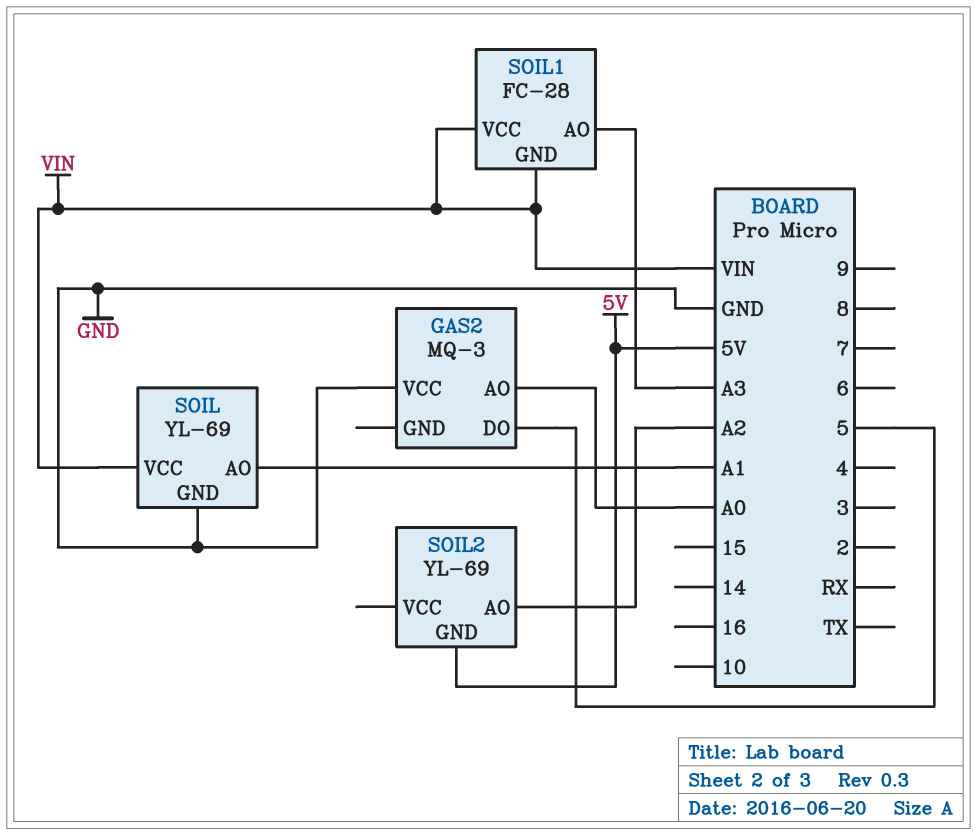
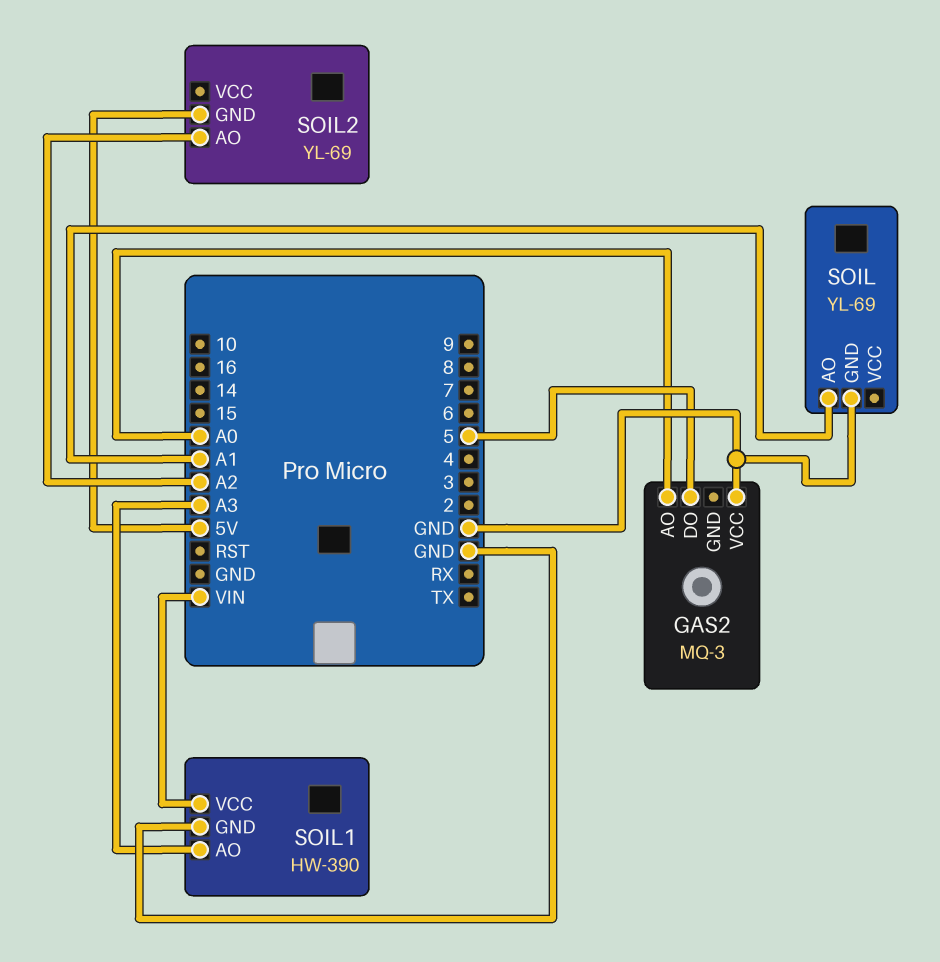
SOIL pin VCC: VIN -> none
SOIL1: FC-28 -> HW-390
SOIL1 pin GND: VIN -> GND

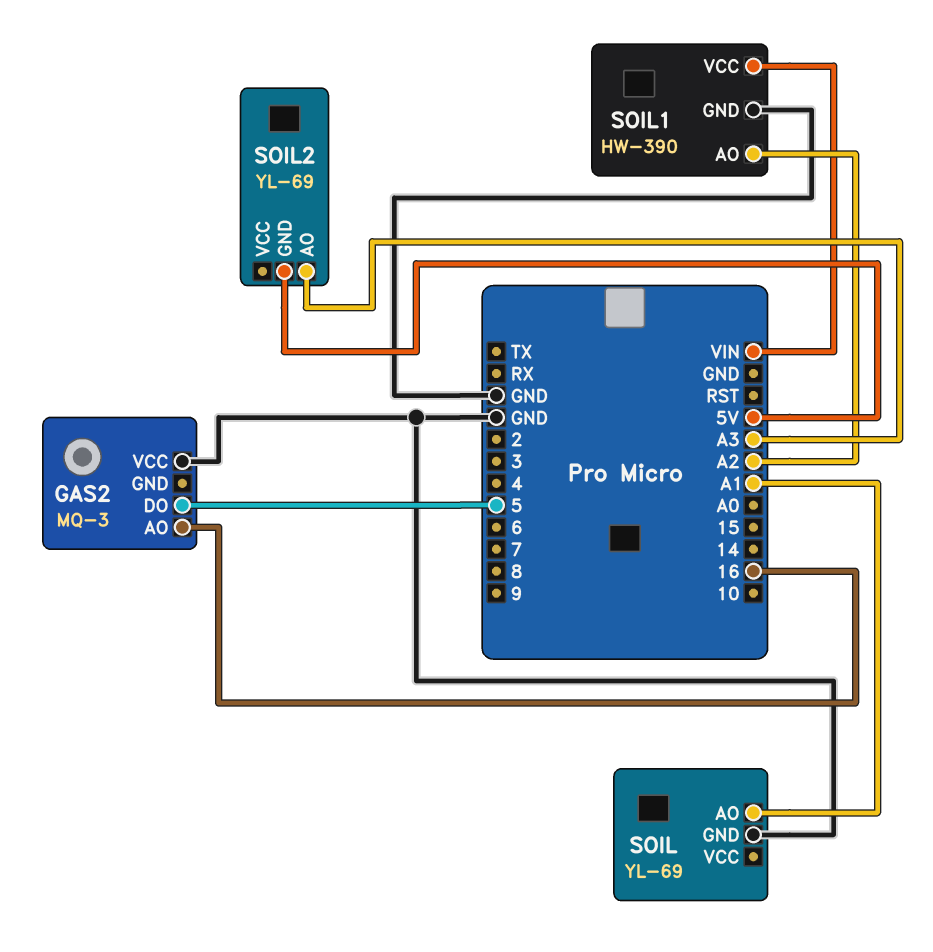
GAS2 pin AO: A0 -> 16
SOIL1 pin AO: A3 -> A2
SOIL2 pin AO: A2 -> A3

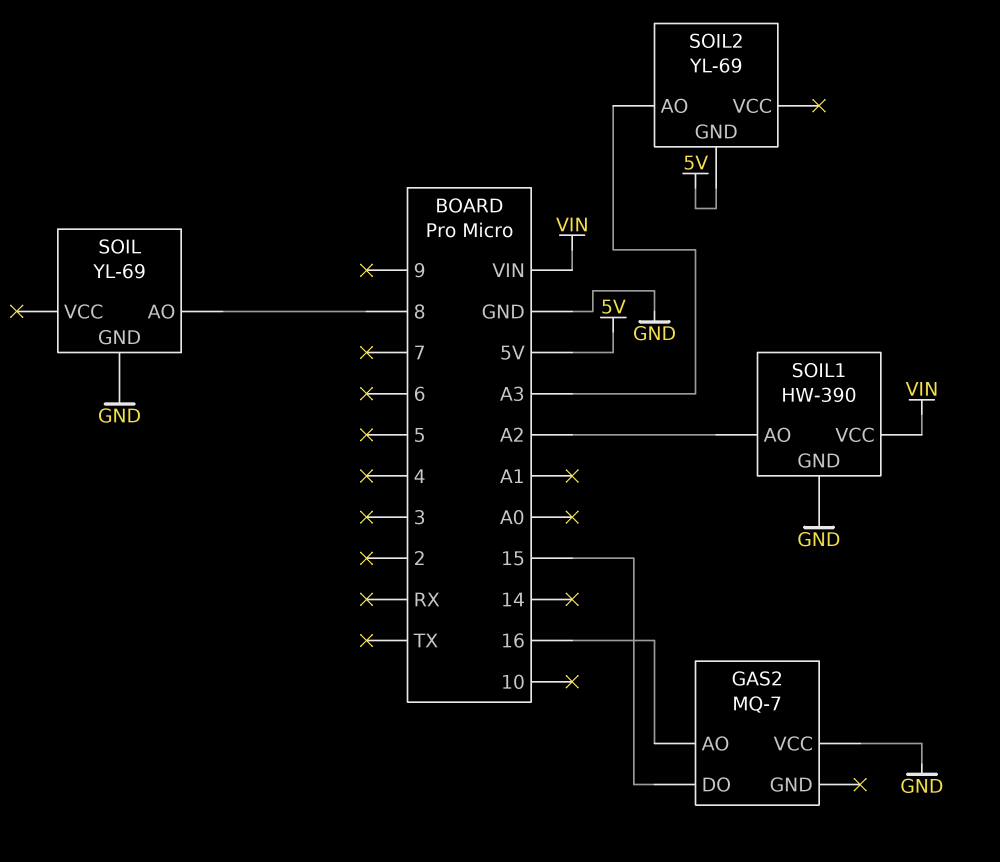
GAS2: MQ-3 -> MQ-7
GAS2 pin DO: 5 -> 15
SOIL pin AO: A1 -> 8

